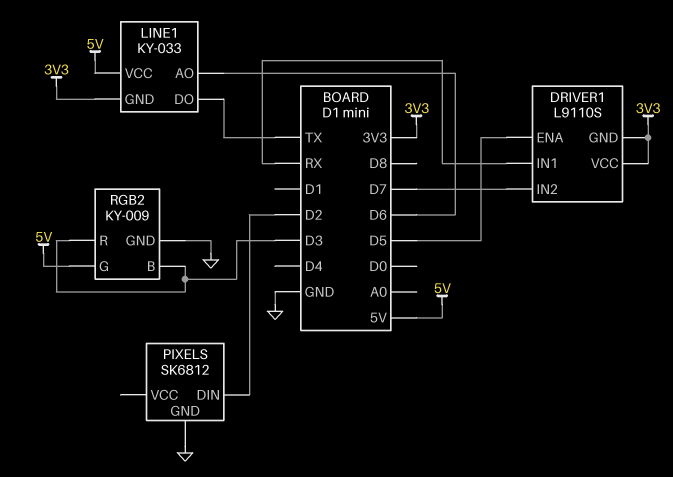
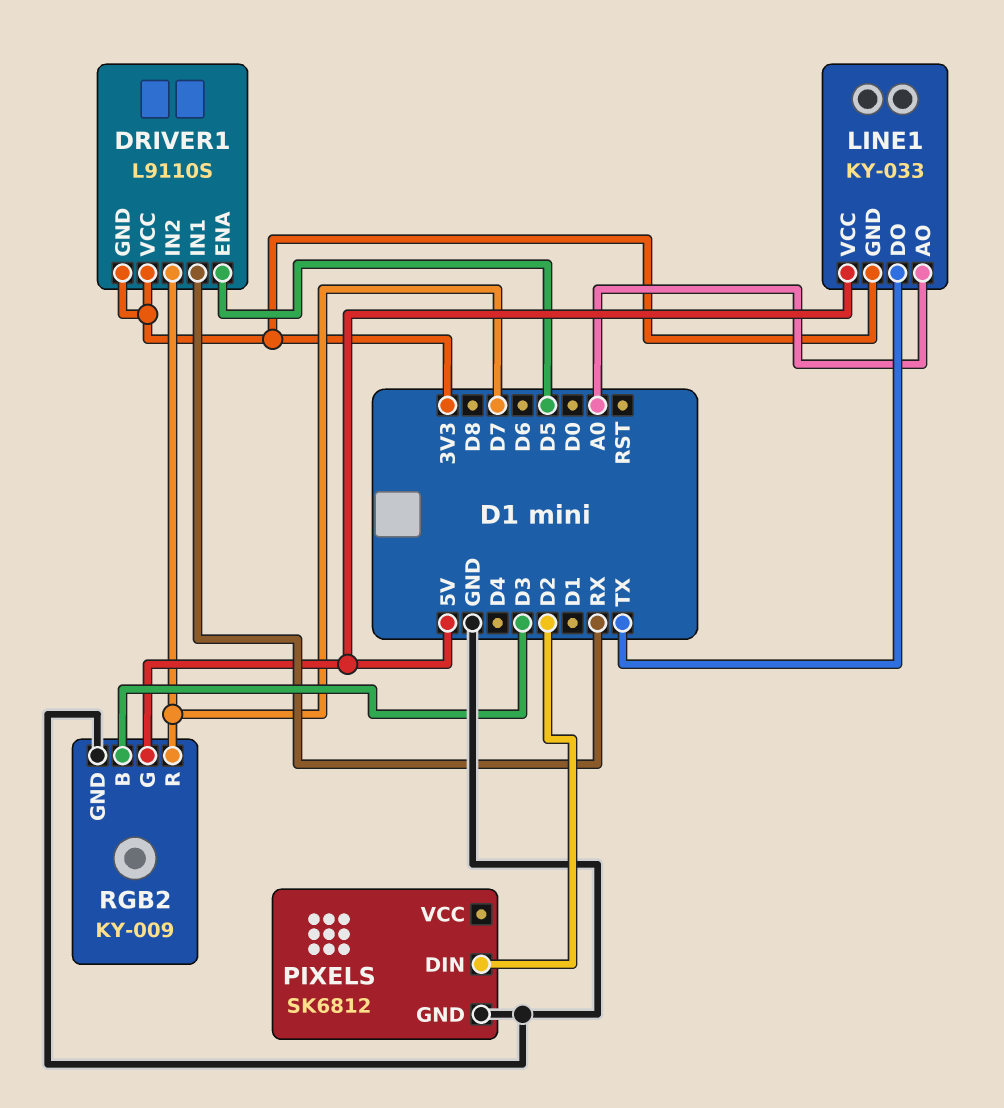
LINE1 pin AO: D6 -> A0
RGB2 pin R: D3 -> D7

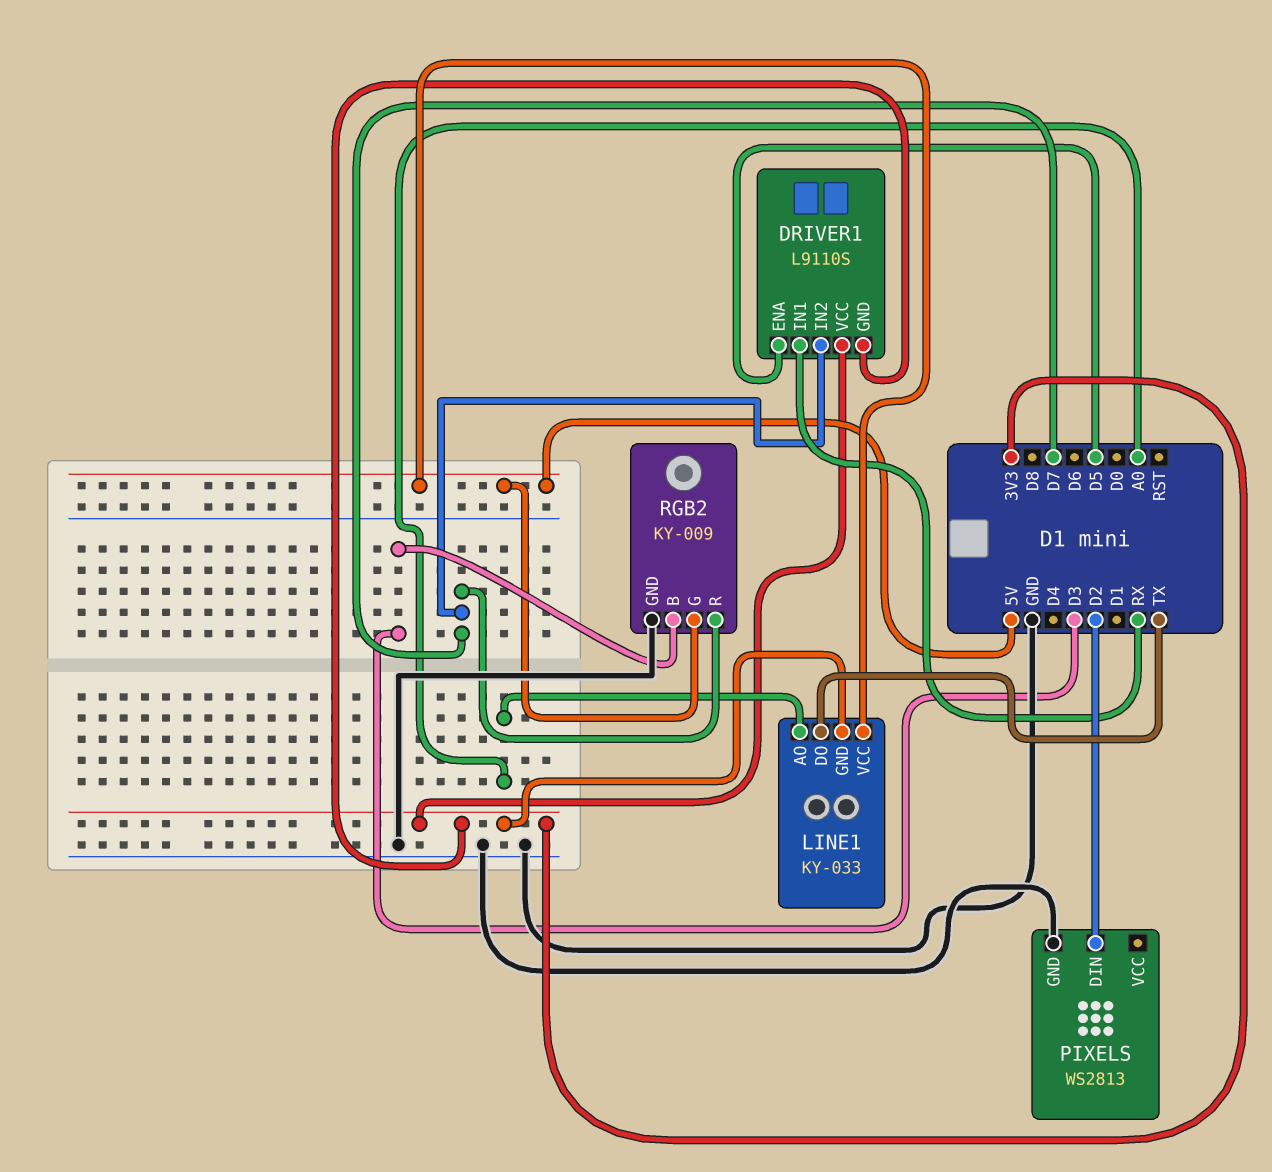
PIXELS: SK6812 -> WS2813

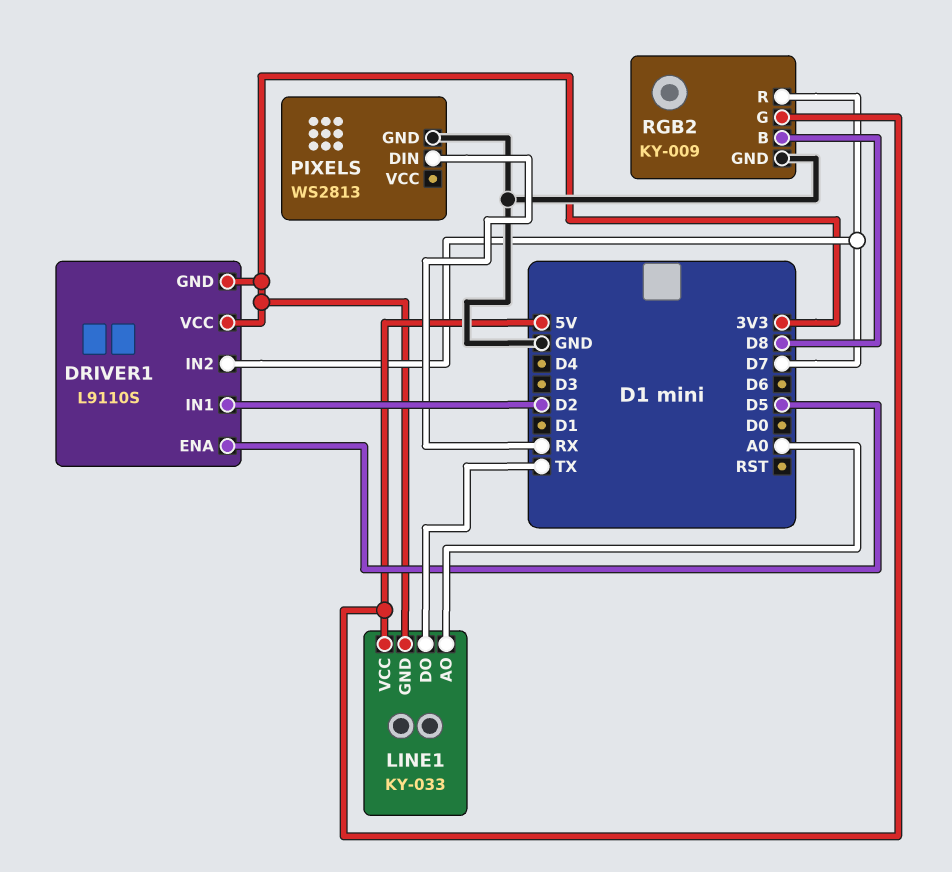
DRIVER1 pin IN1: RX -> D2
PIXELS pin DIN: D2 -> RX
RGB2 pin B: D3 -> D8

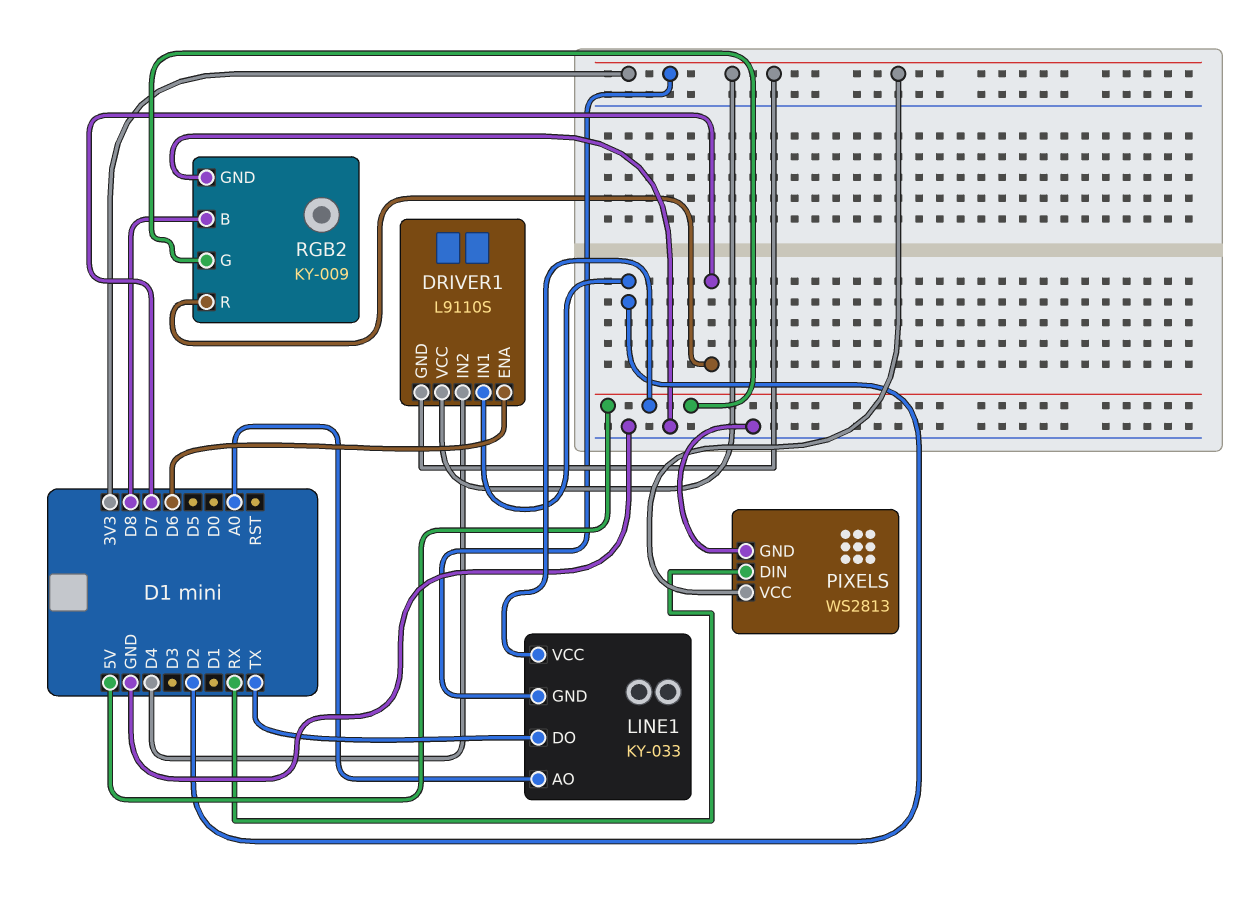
DRIVER1 pin ENA: D5 -> D6
DRIVER1 pin IN2: D7 -> D4
PIXELS pin VCC: none -> 3V3

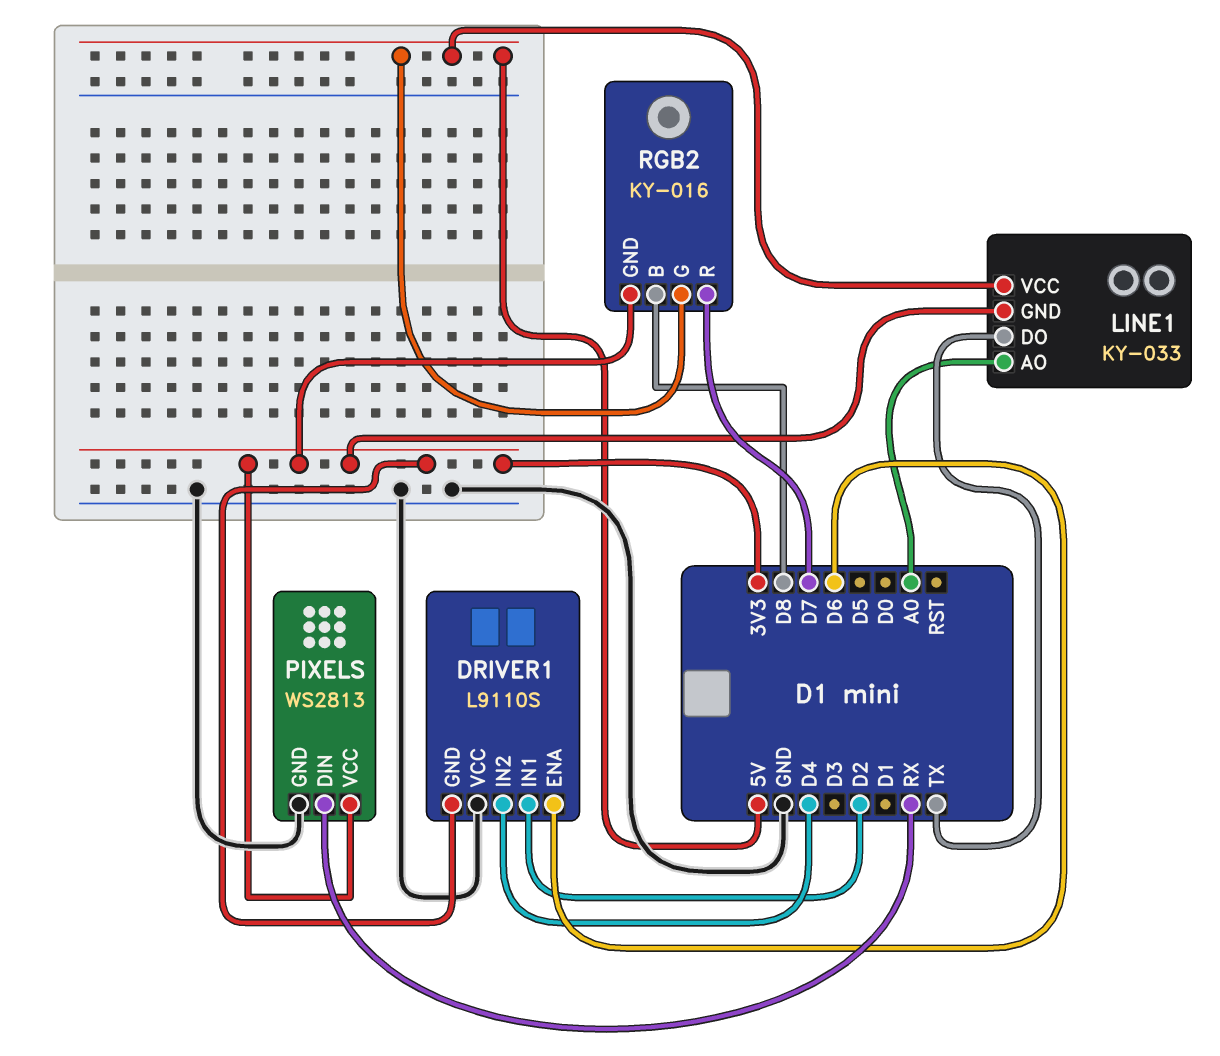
DRIVER1 pin VCC: 3V3 -> GND
RGB2: KY-009 -> KY-016
RGB2 pin GND: GND -> 3V3

